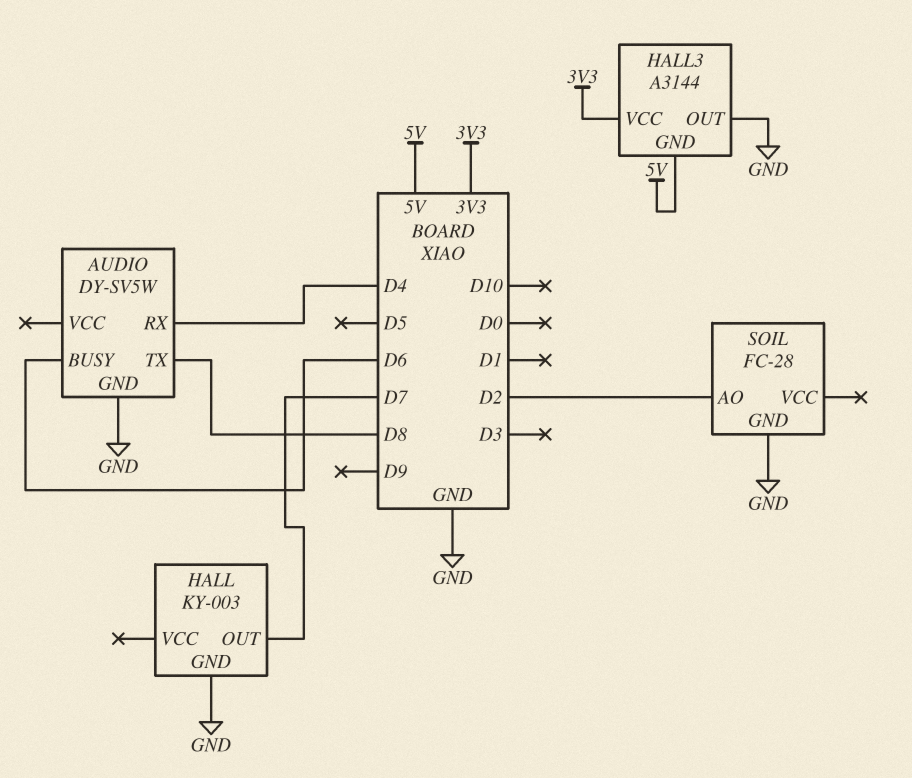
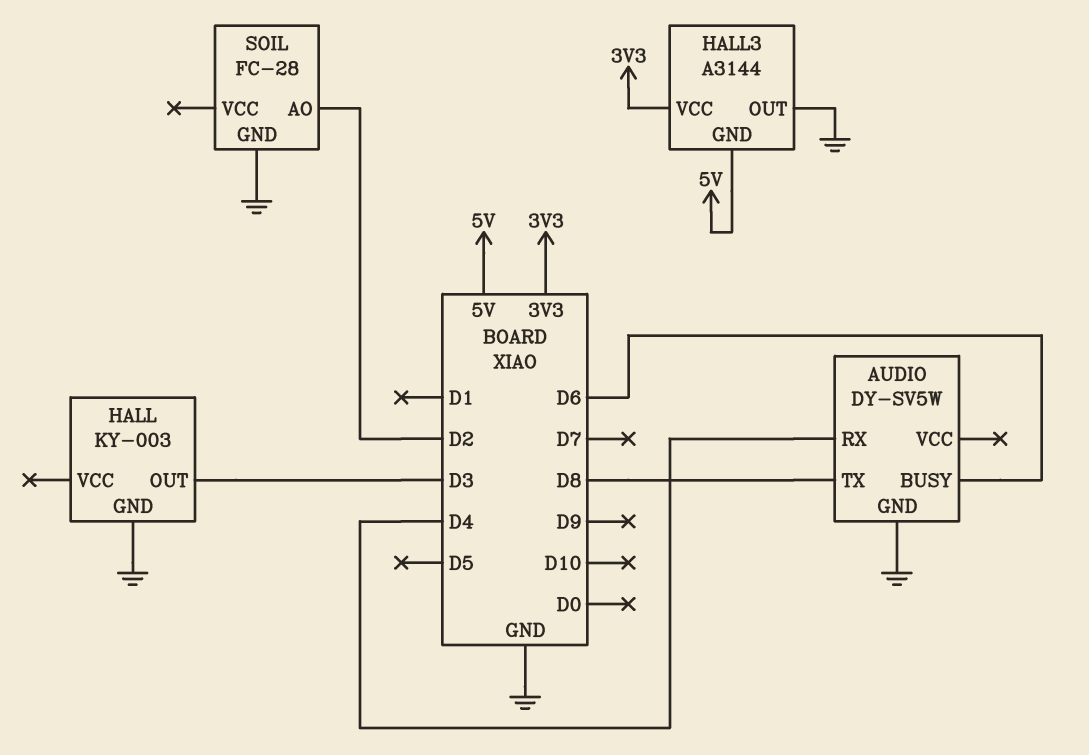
HALL pin OUT: D7 -> D3

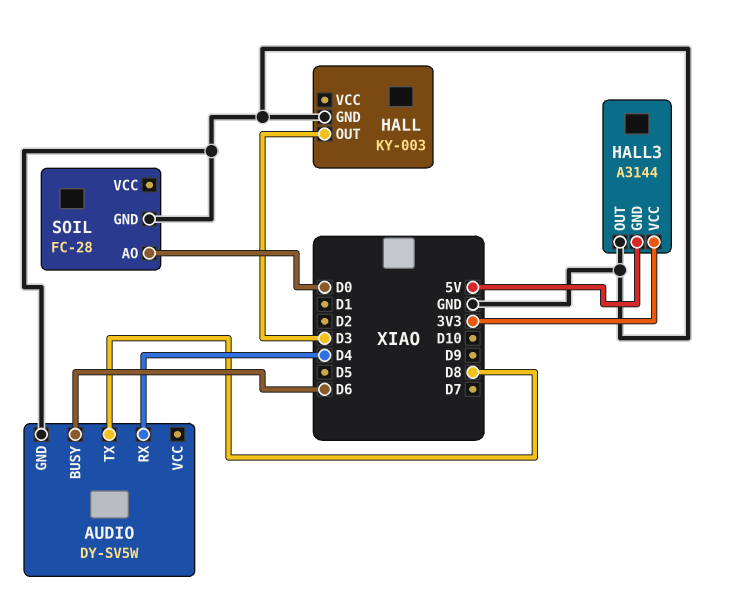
SOIL pin AO: D2 -> D0

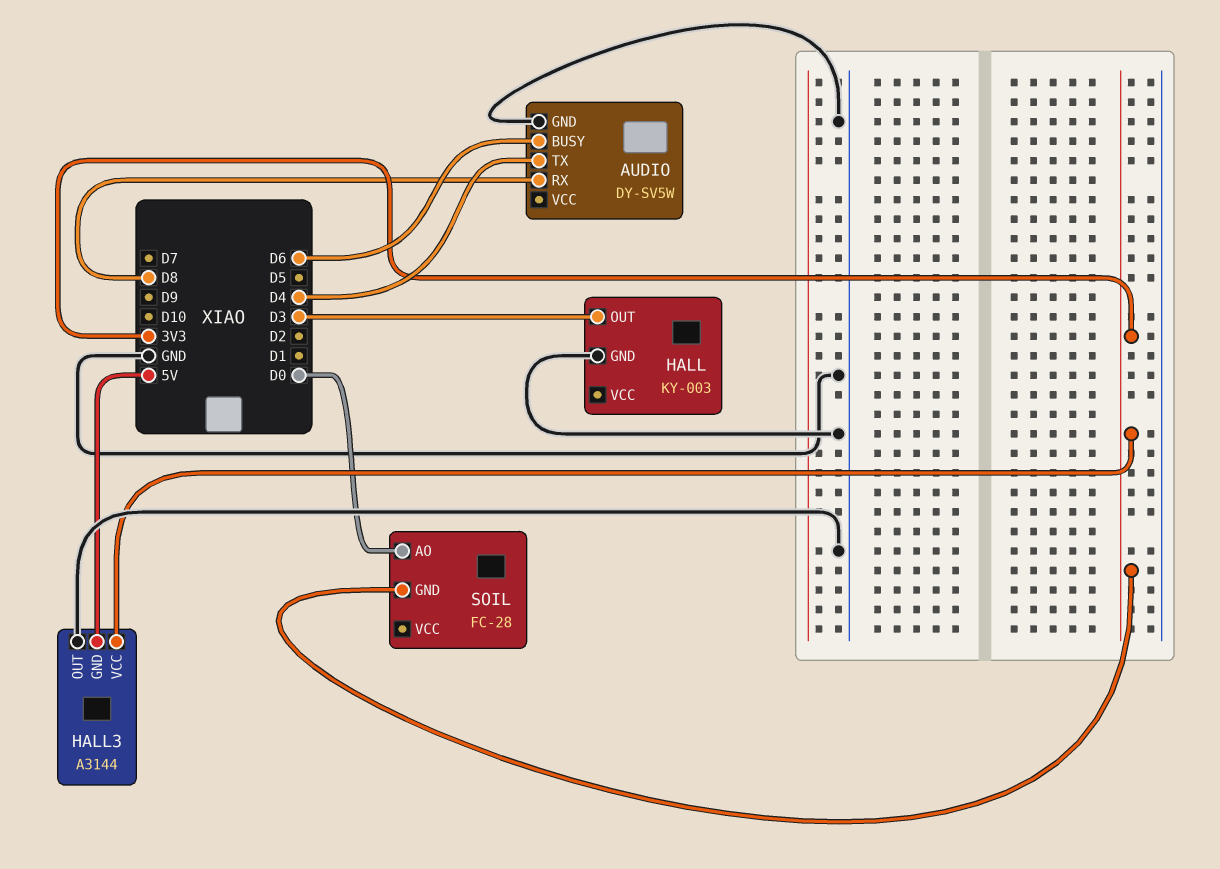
AUDIO pin RX: D4 -> D8
AUDIO pin TX: D8 -> D4
SOIL pin GND: GND -> 3V3

